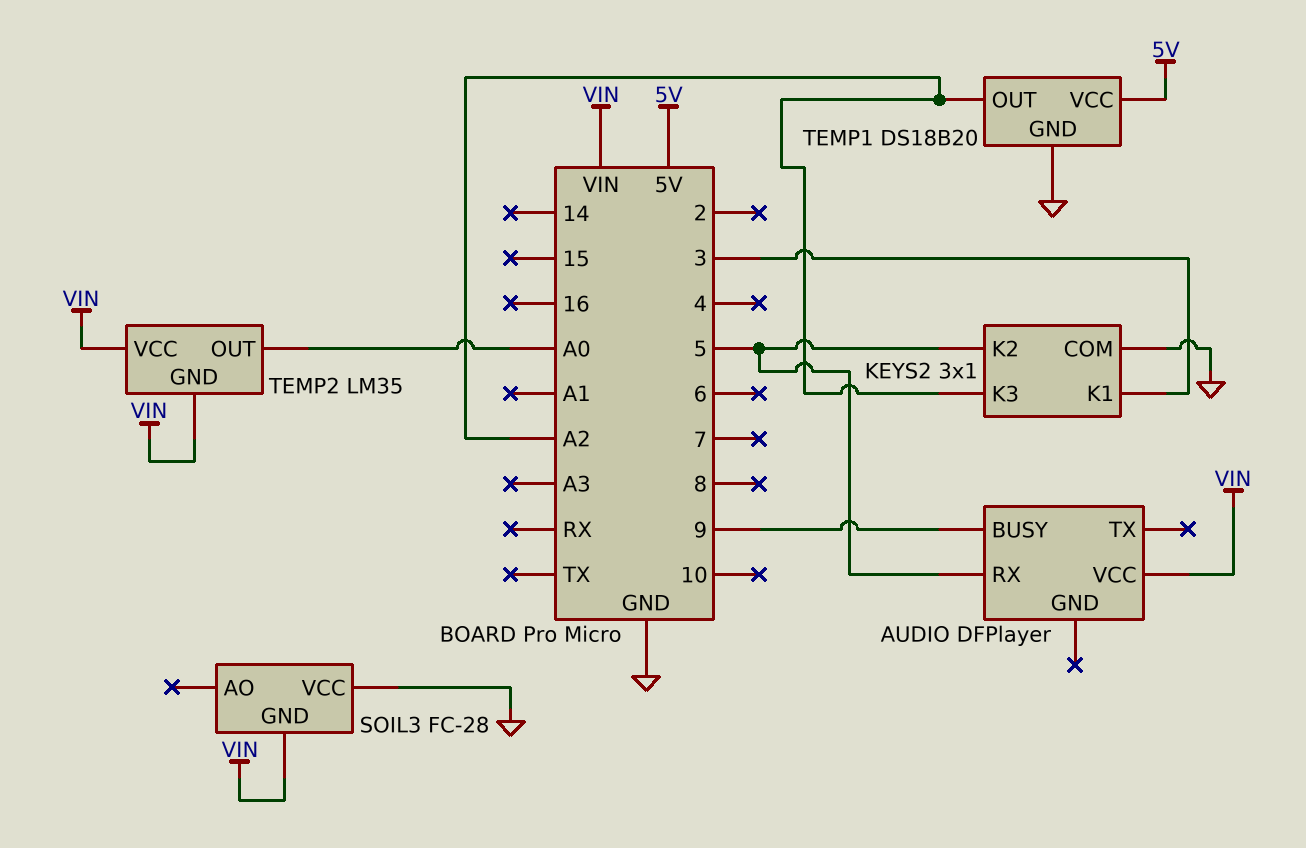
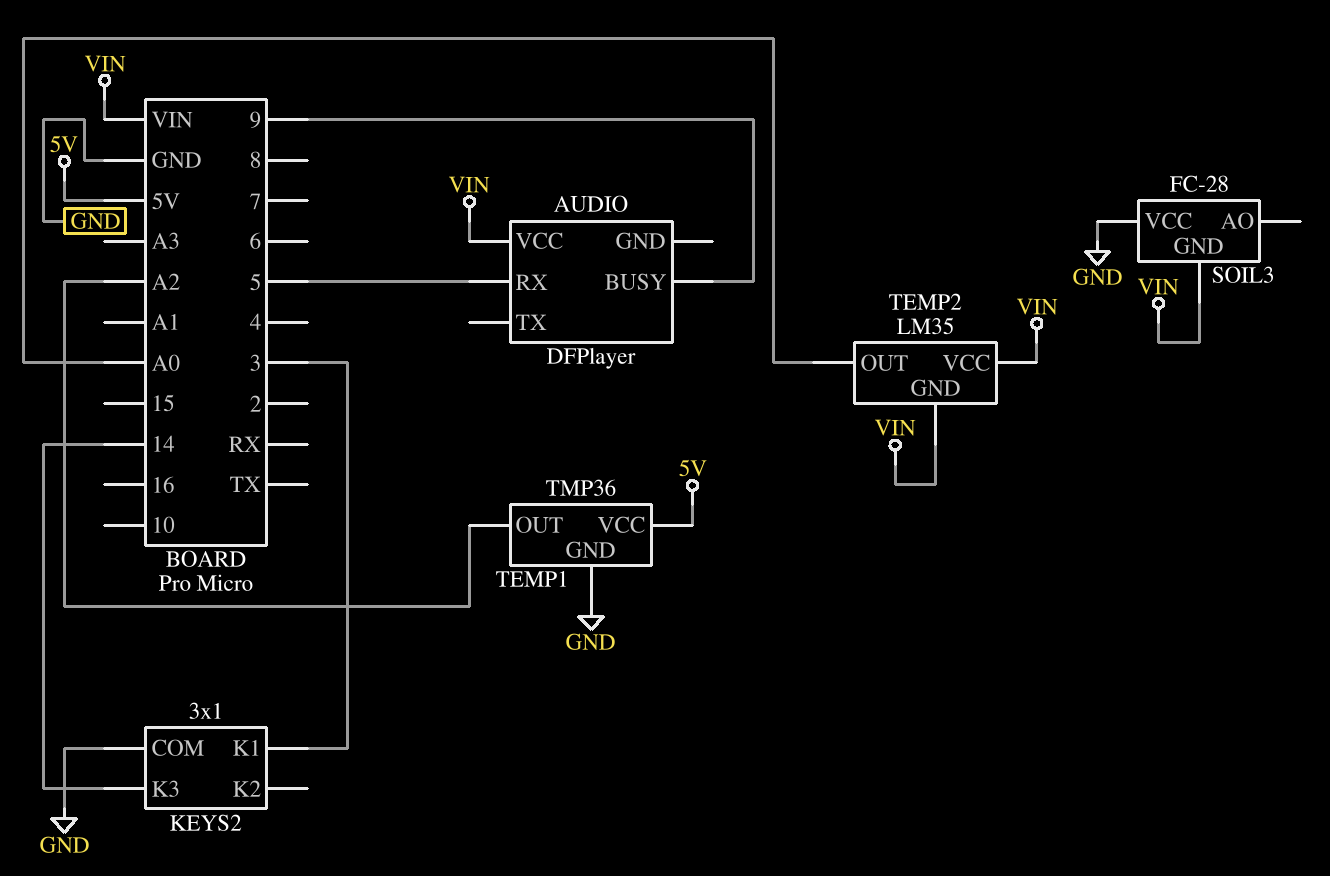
KEYS2 pin K2: 5 -> none
KEYS2 pin K3: A2 -> 14
TEMP1: DS18B20 -> TMP36

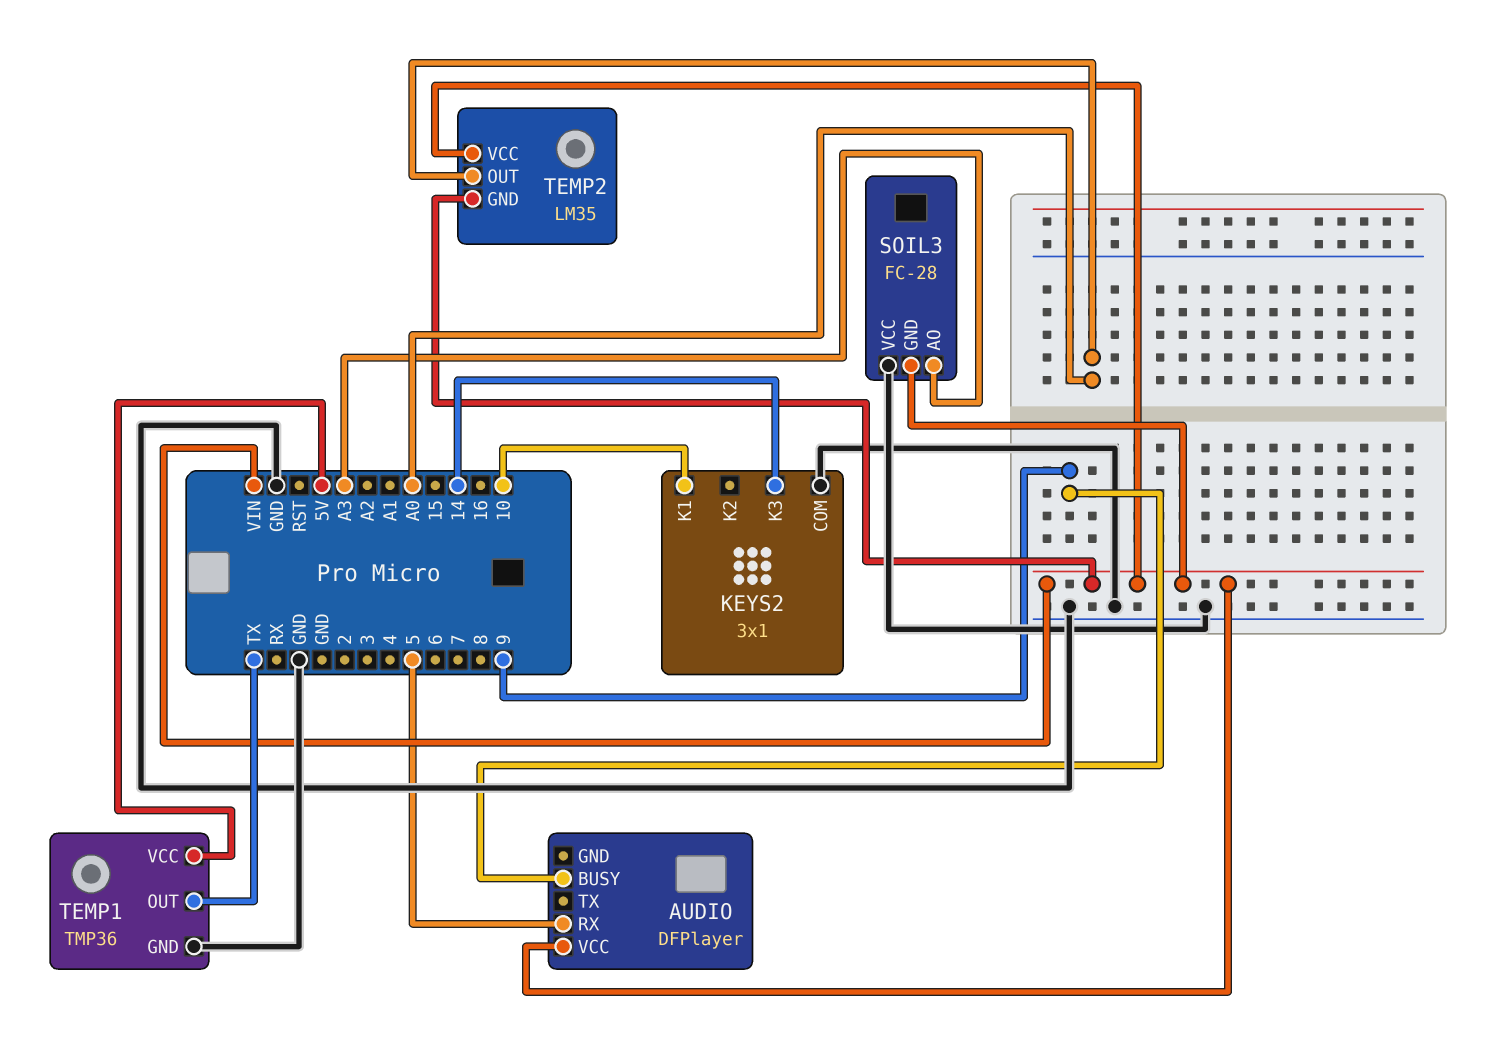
KEYS2 pin K1: 3 -> 10
SOIL3 pin AO: none -> A3
TEMP1 pin OUT: A2 -> TX

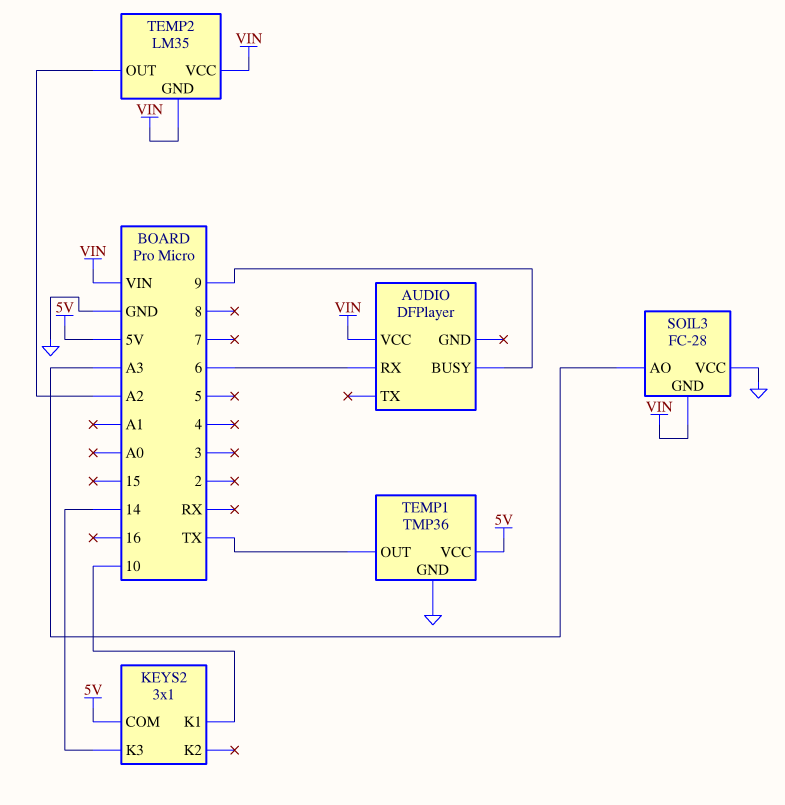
AUDIO pin RX: 5 -> 6
KEYS2 pin COM: GND -> 5V
TEMP2 pin OUT: A0 -> A2

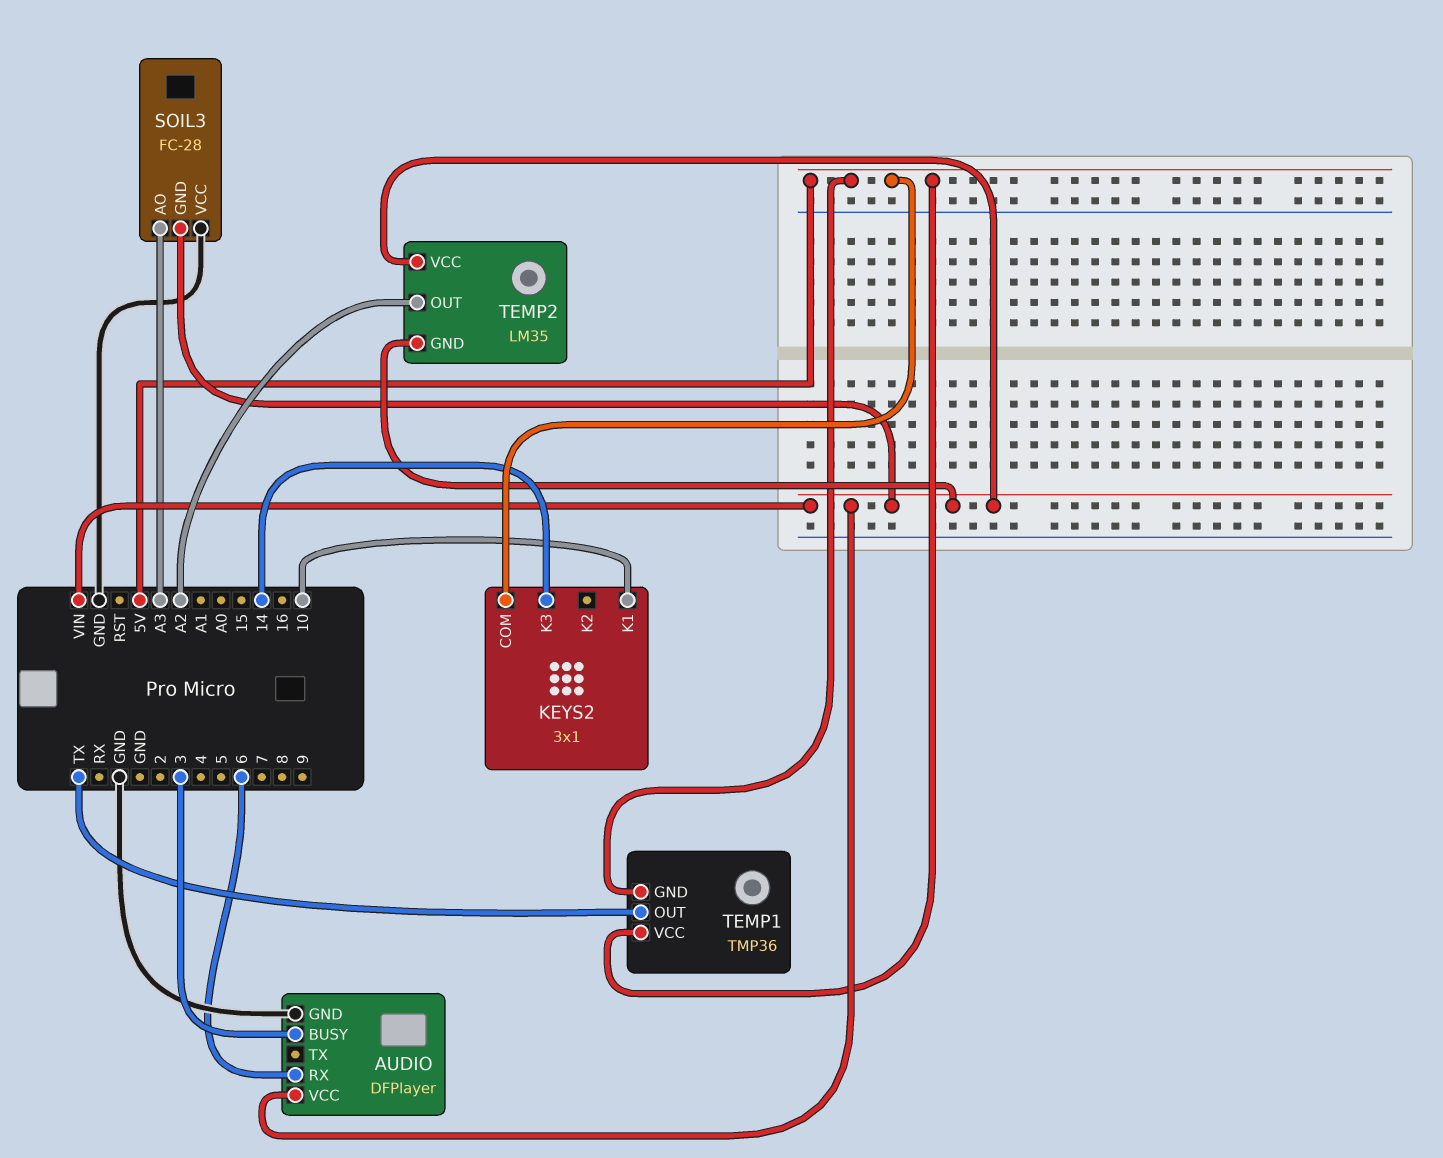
AUDIO pin BUSY: 9 -> 3
AUDIO pin GND: none -> GND
TEMP1 pin GND: GND -> 5V

